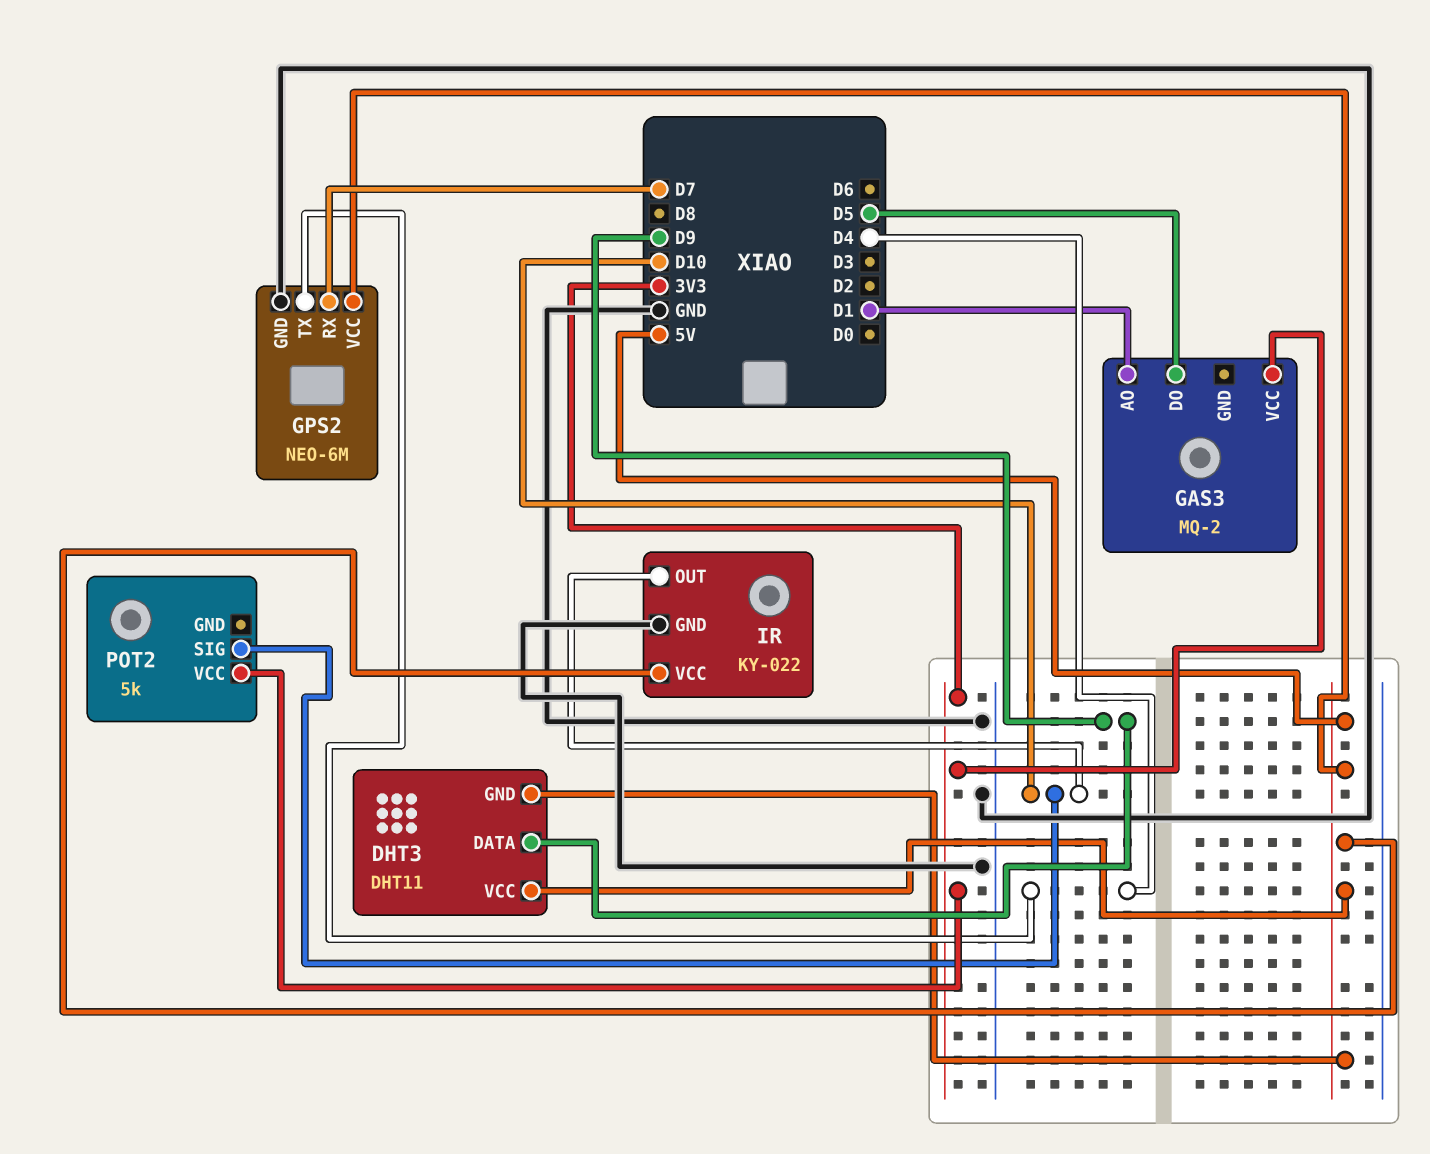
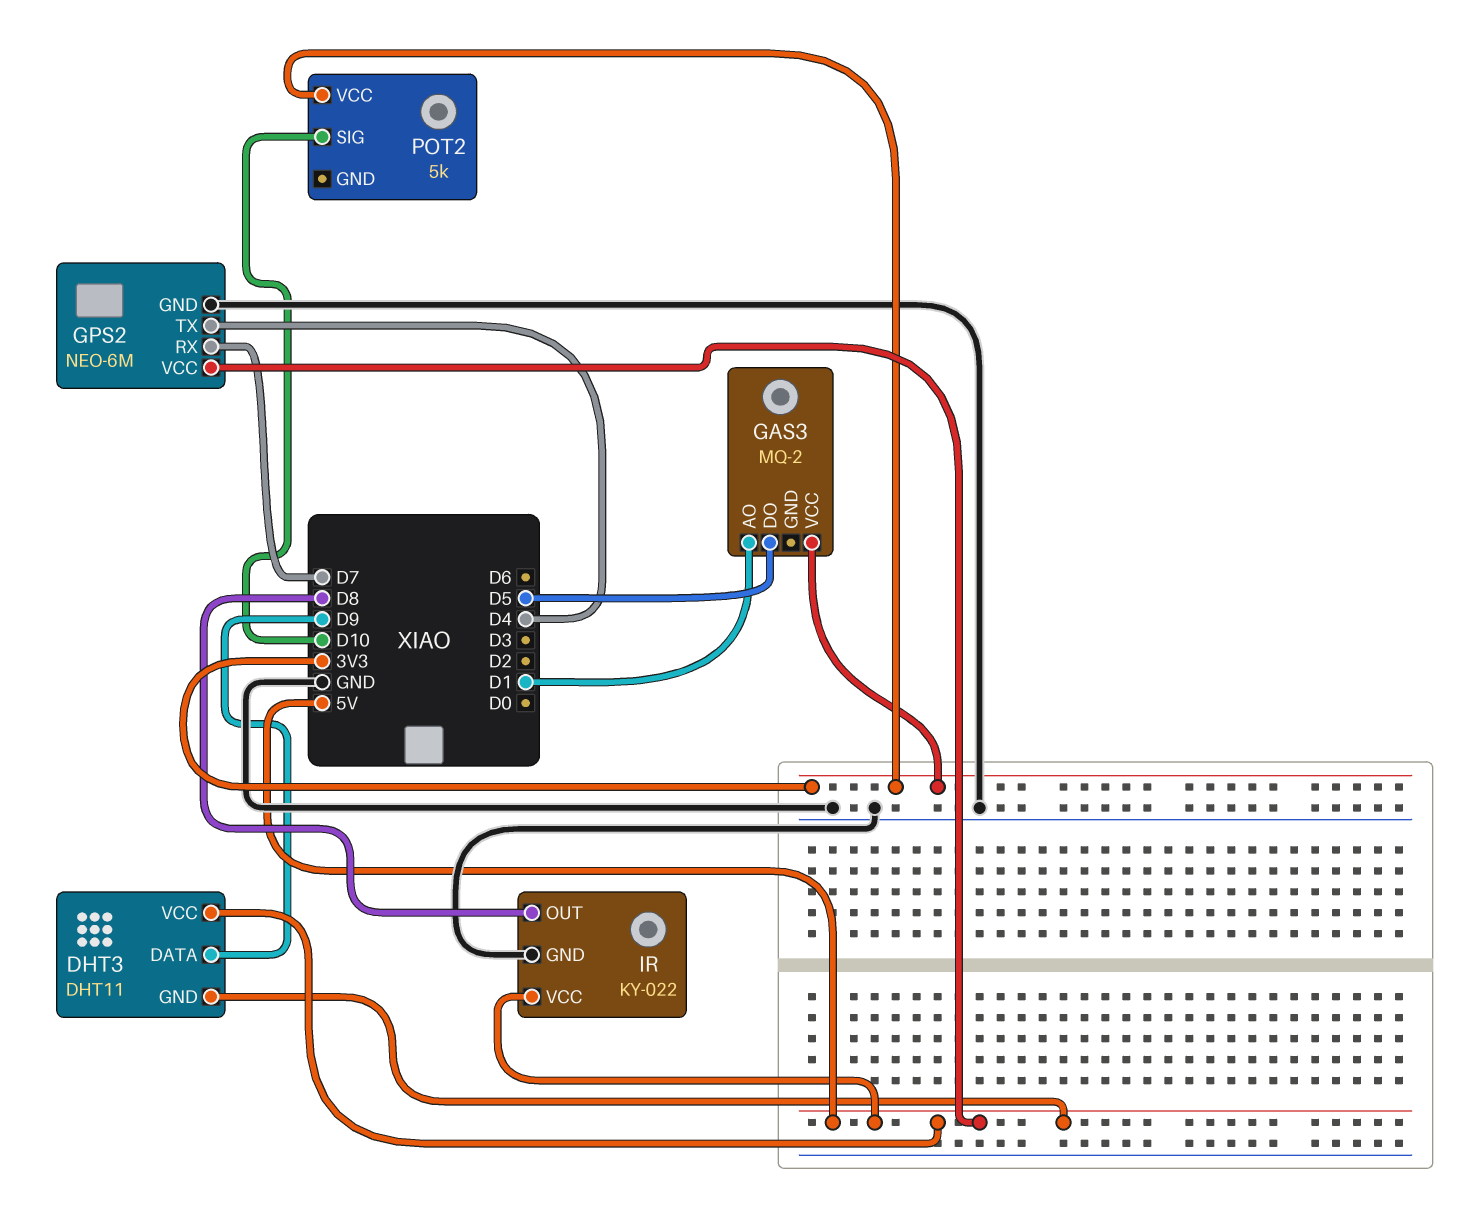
IR pin OUT: D10 -> D8

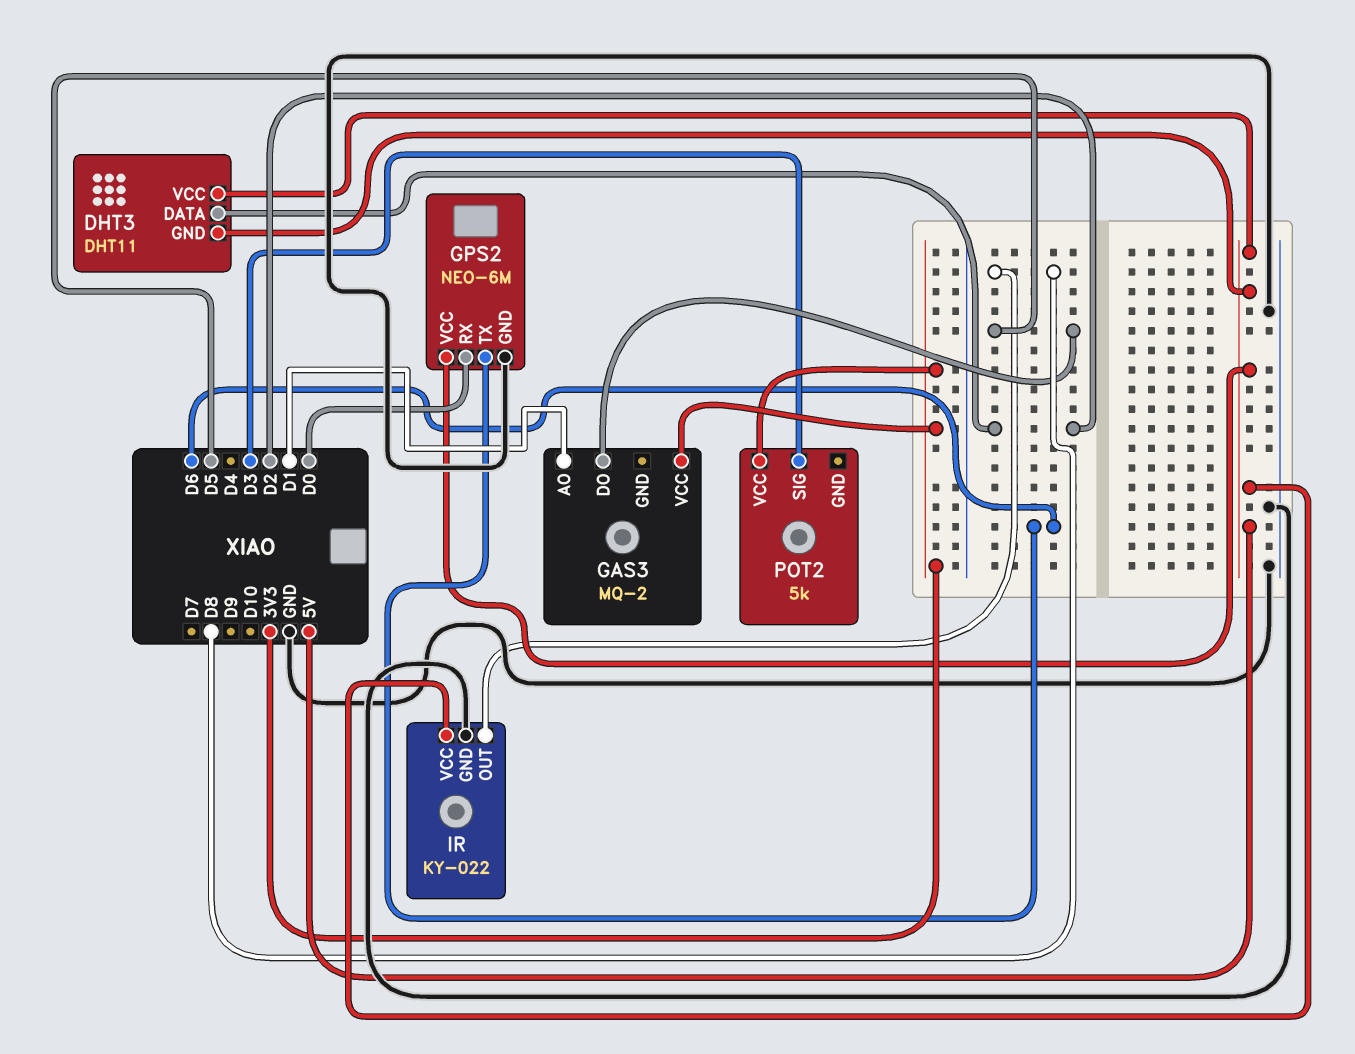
DHT3 pin DATA: D9 -> D2
GPS2 pin RX: D7 -> D0
GPS2 pin TX: D4 -> D6
POT2 pin SIG: D10 -> D3

